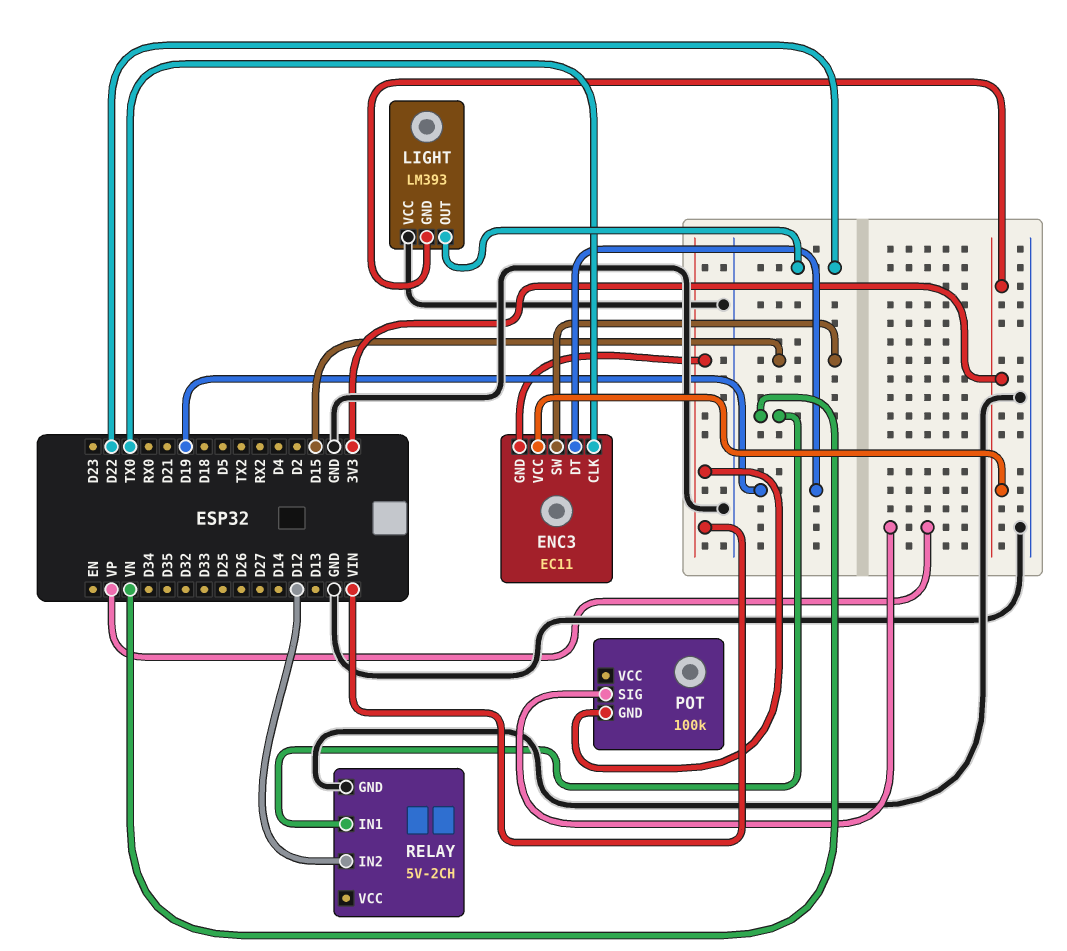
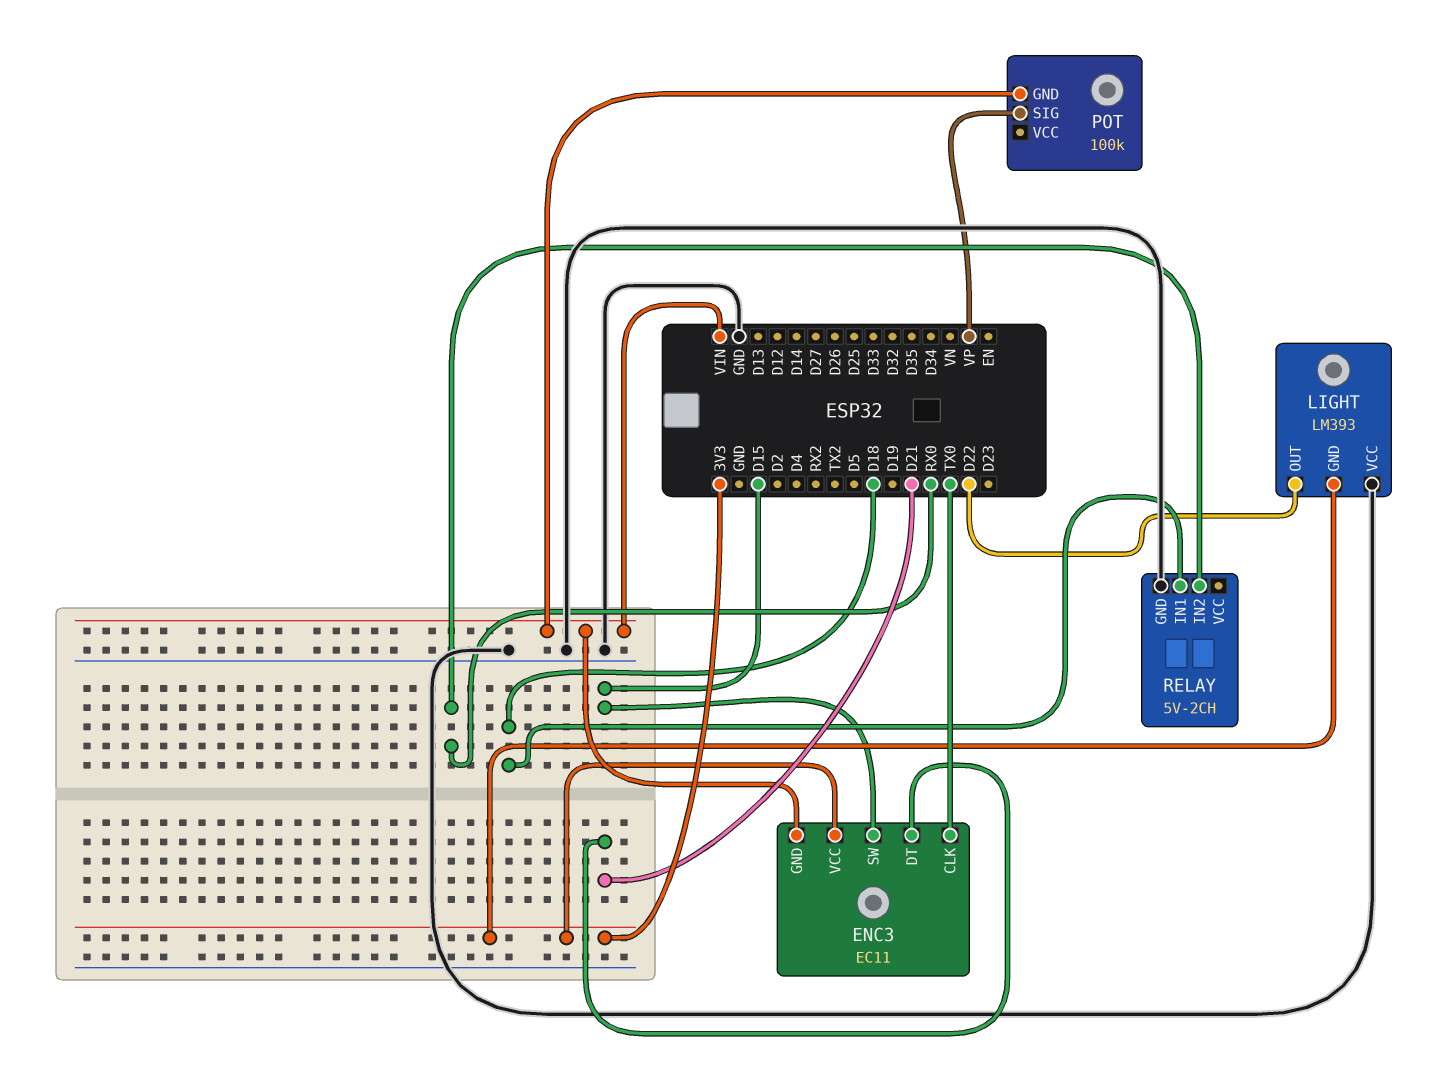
ENC3 pin DT: D19 -> D21
RELAY pin IN1: VN -> D18
RELAY pin IN2: D12 -> RX0

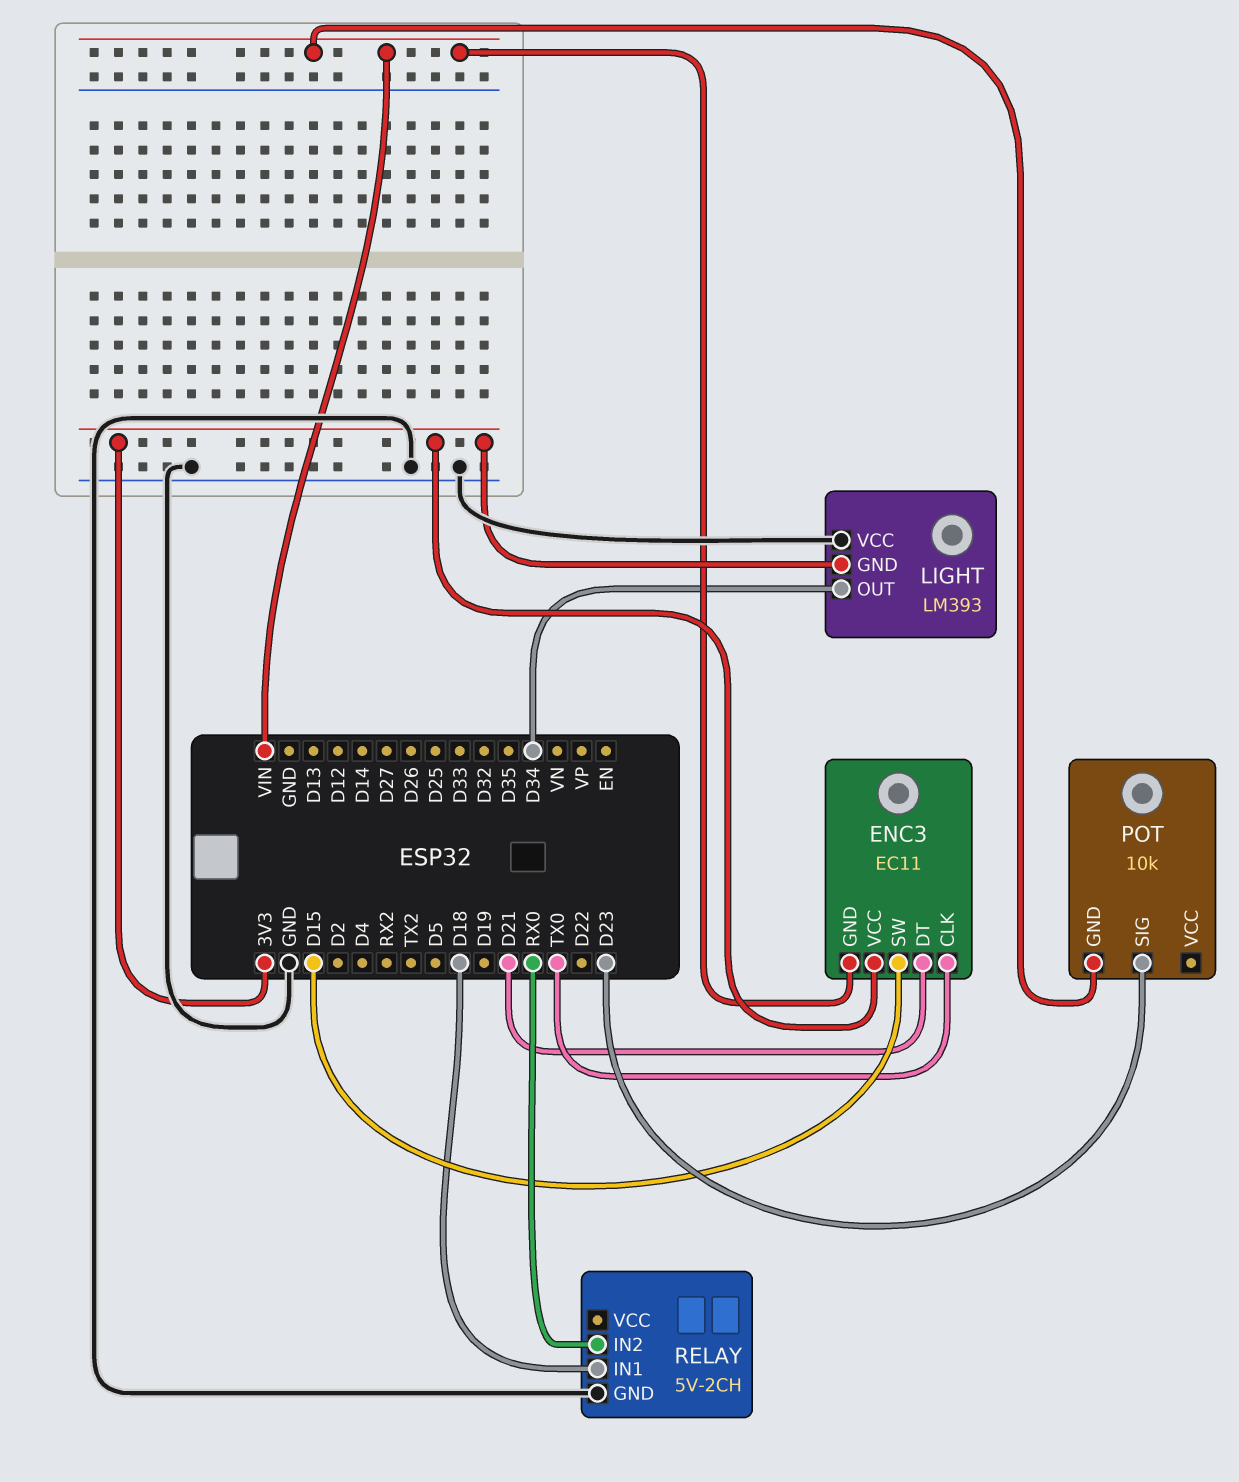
LIGHT pin OUT: D22 -> D34
POT: 100k -> 10k
POT pin SIG: VP -> D23

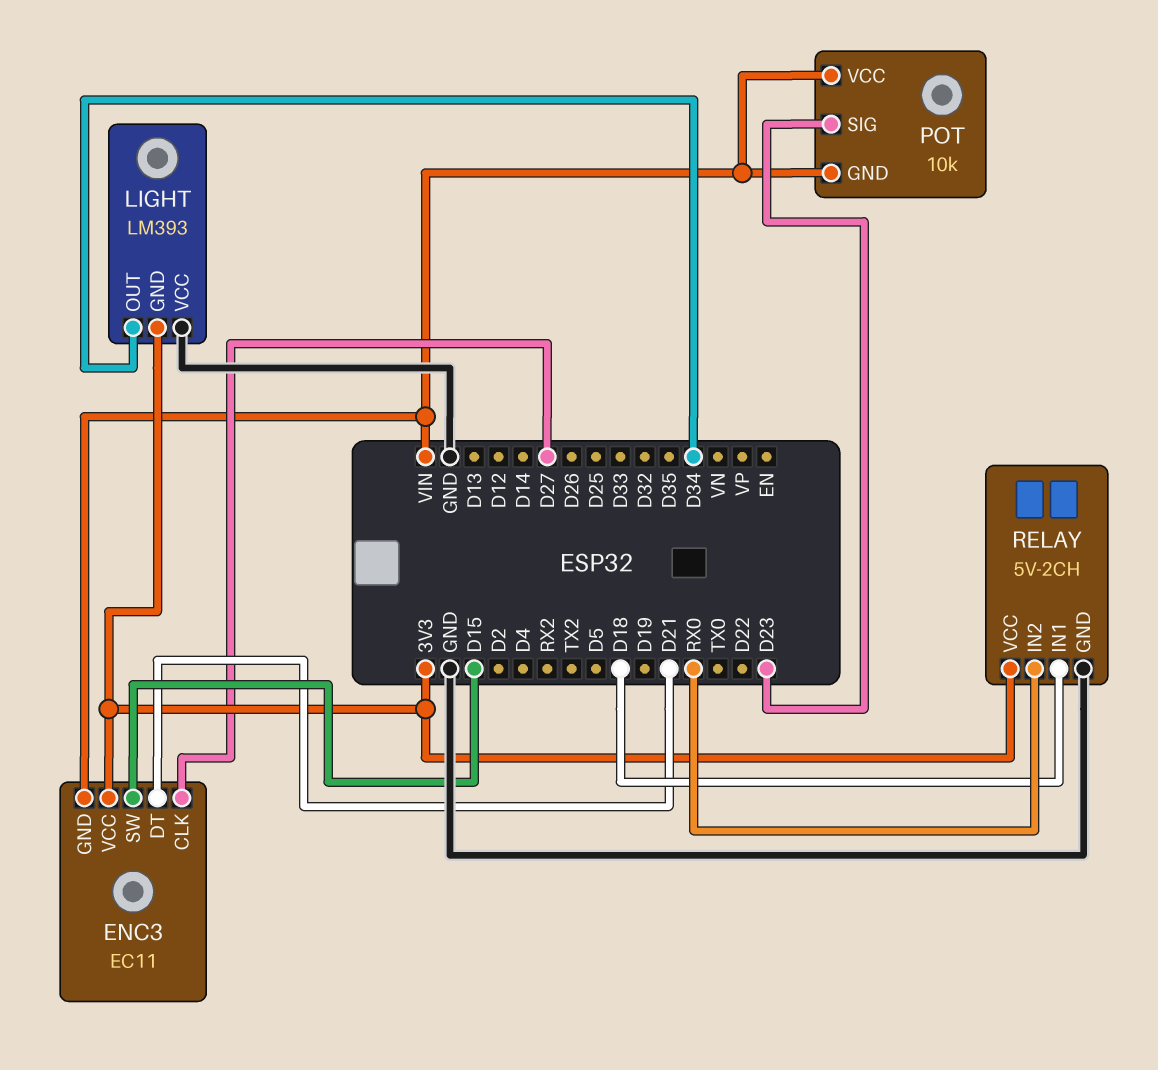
ENC3 pin CLK: TX0 -> D27
POT pin VCC: none -> VIN
RELAY pin VCC: none -> 3V3

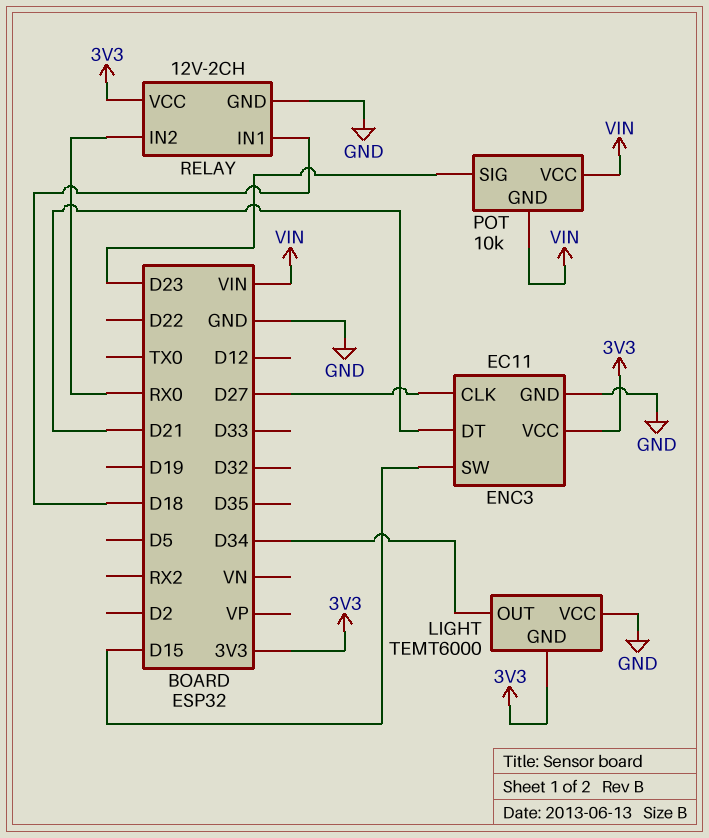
ENC3 pin GND: VIN -> GND
LIGHT: LM393 -> TEMT6000
RELAY: 5V-2CH -> 12V-2CH

